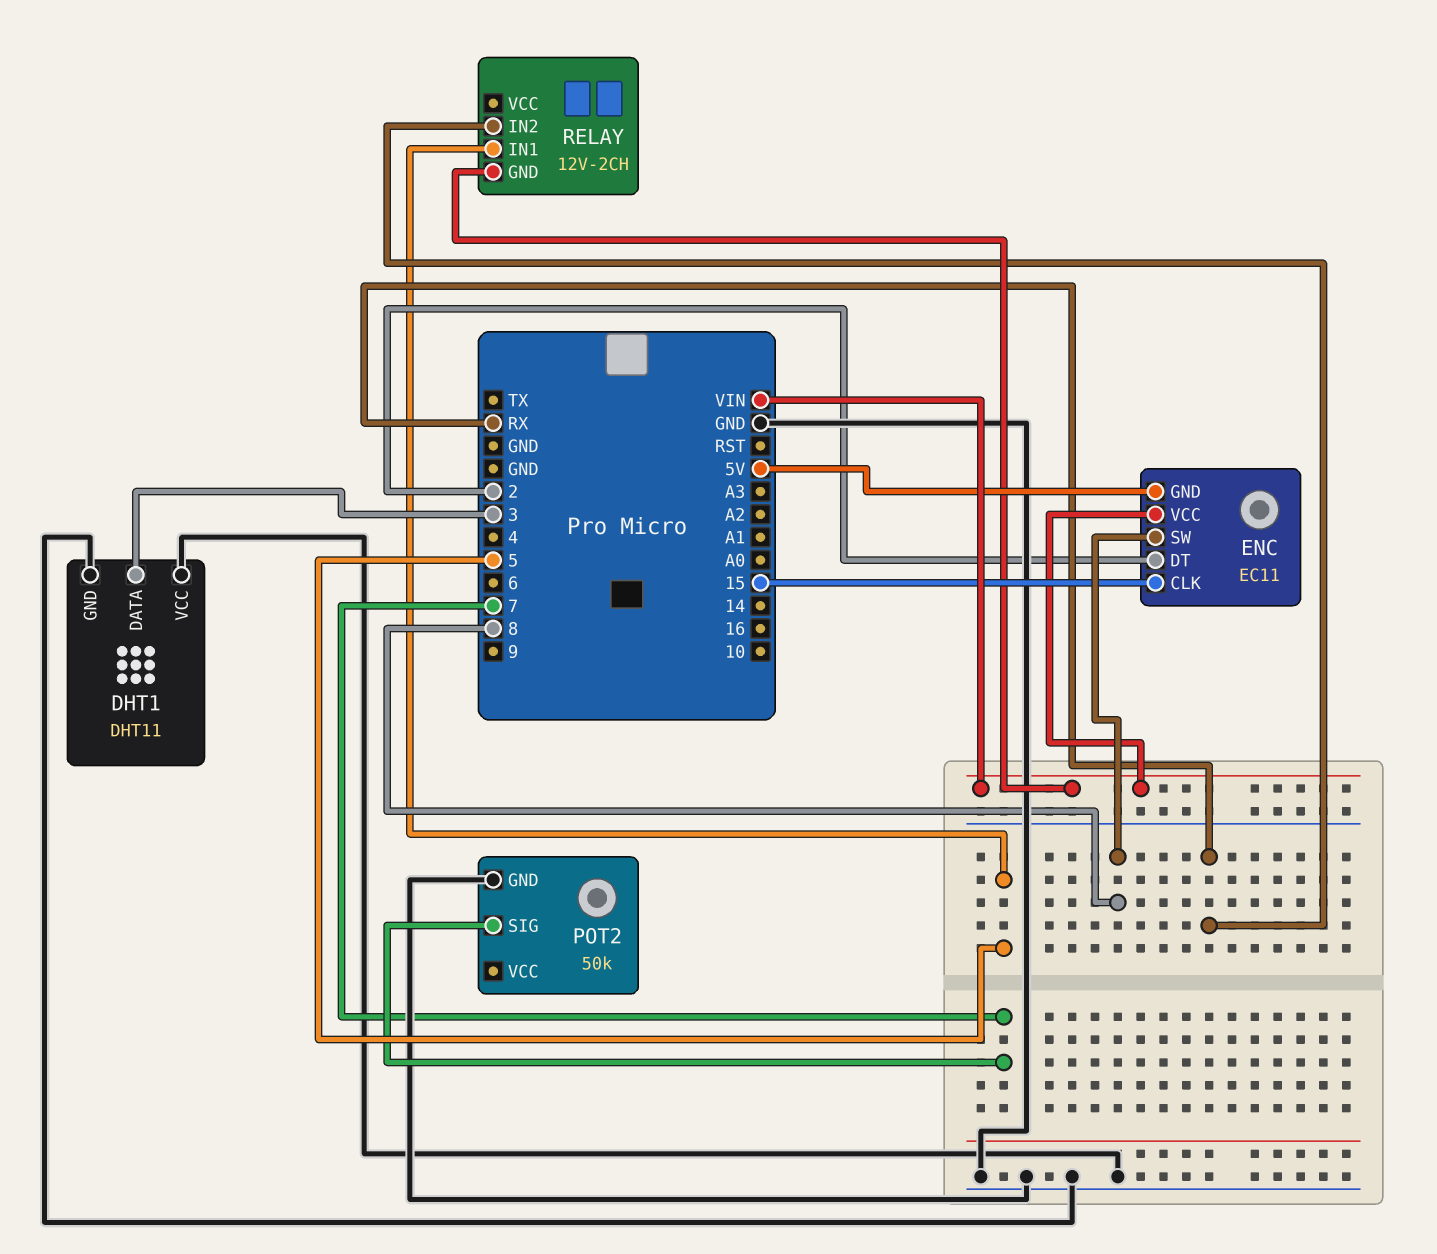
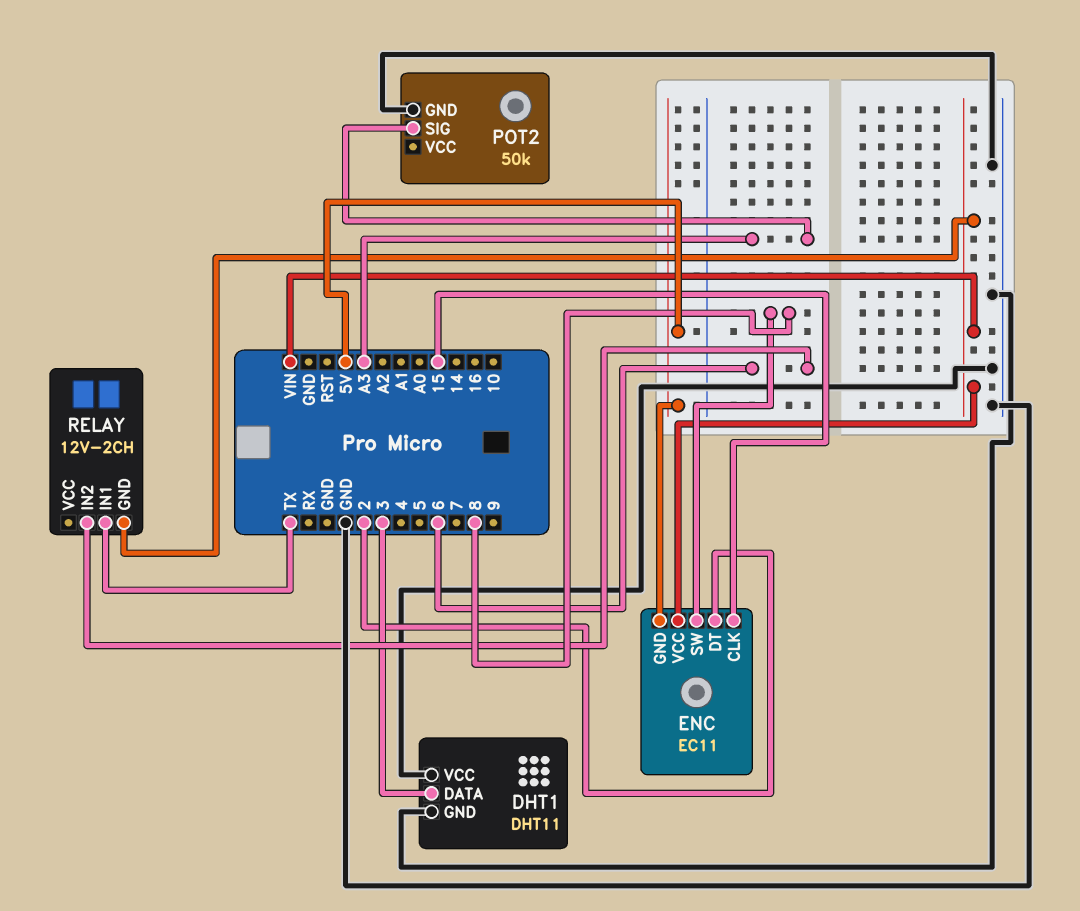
POT2 pin SIG: 7 -> A3
RELAY pin IN1: 5 -> TX
RELAY pin IN2: RX -> 6

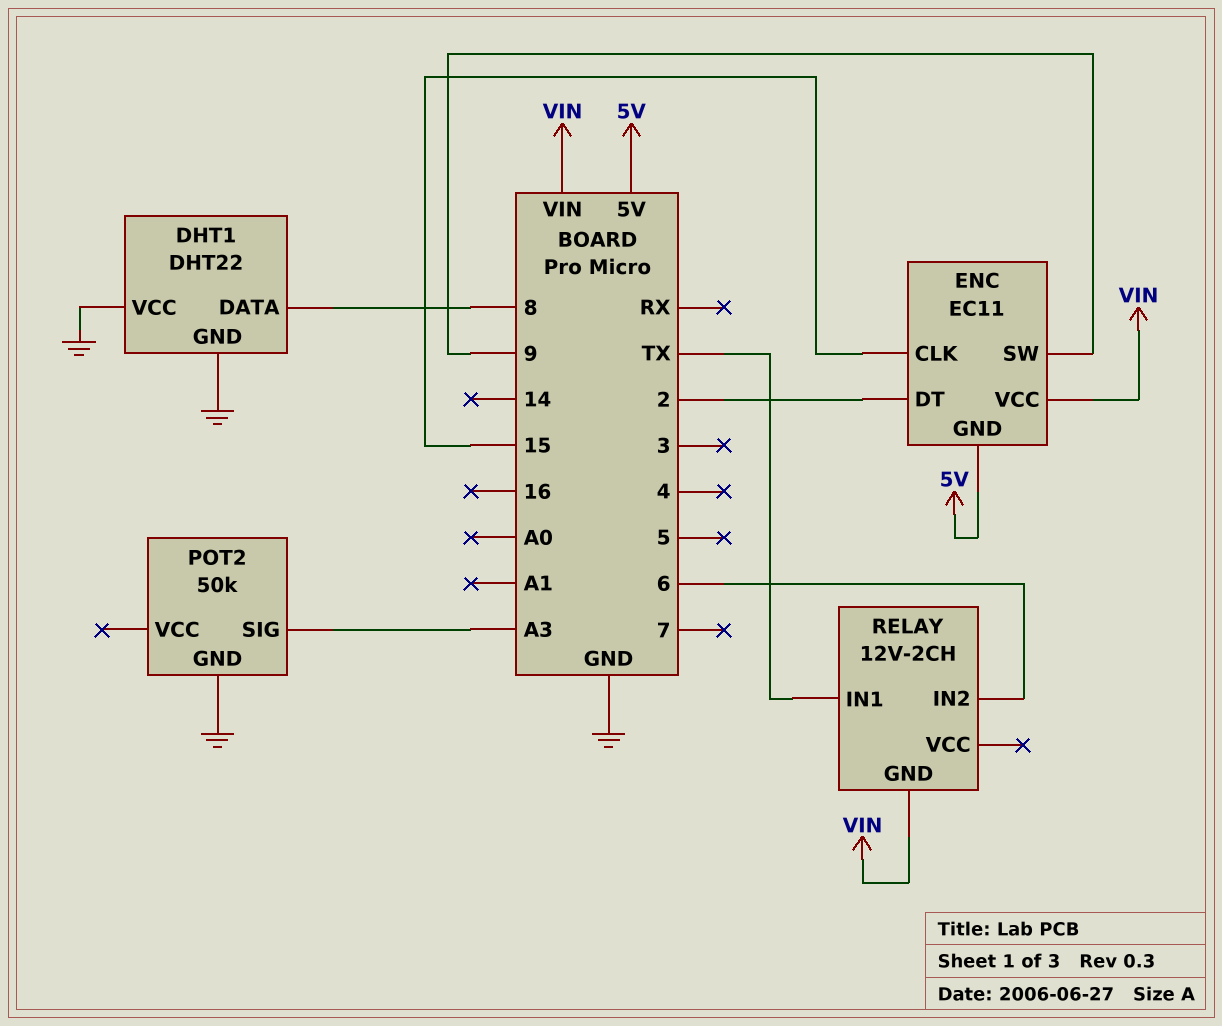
DHT1: DHT11 -> DHT22
DHT1 pin DATA: 3 -> 8
ENC pin SW: 8 -> 9

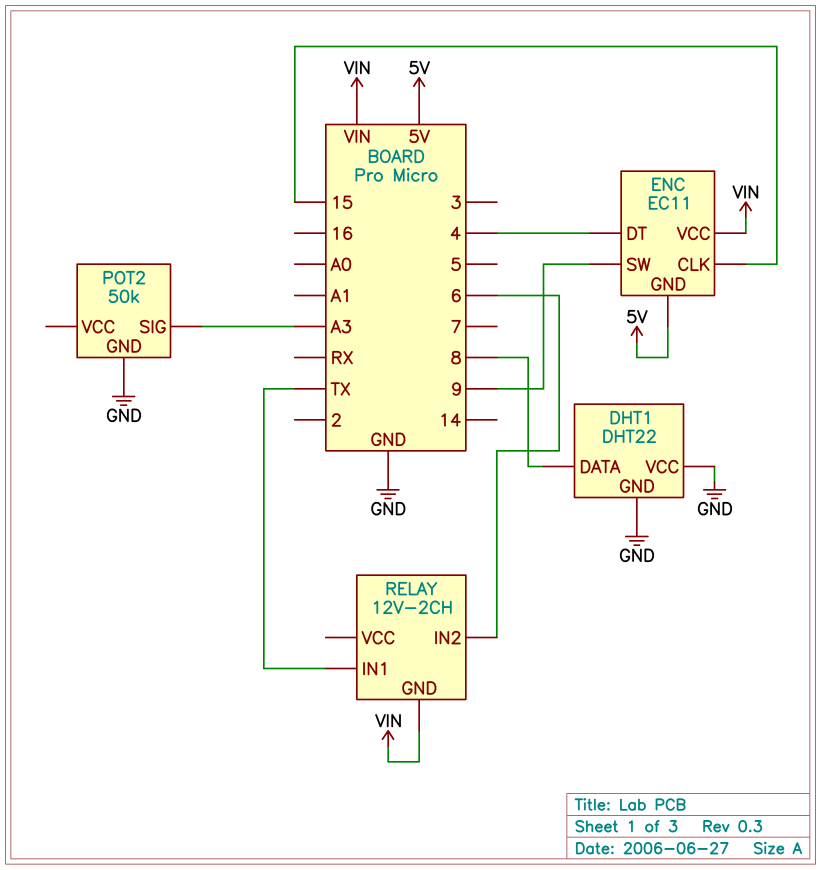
ENC pin DT: 2 -> 4

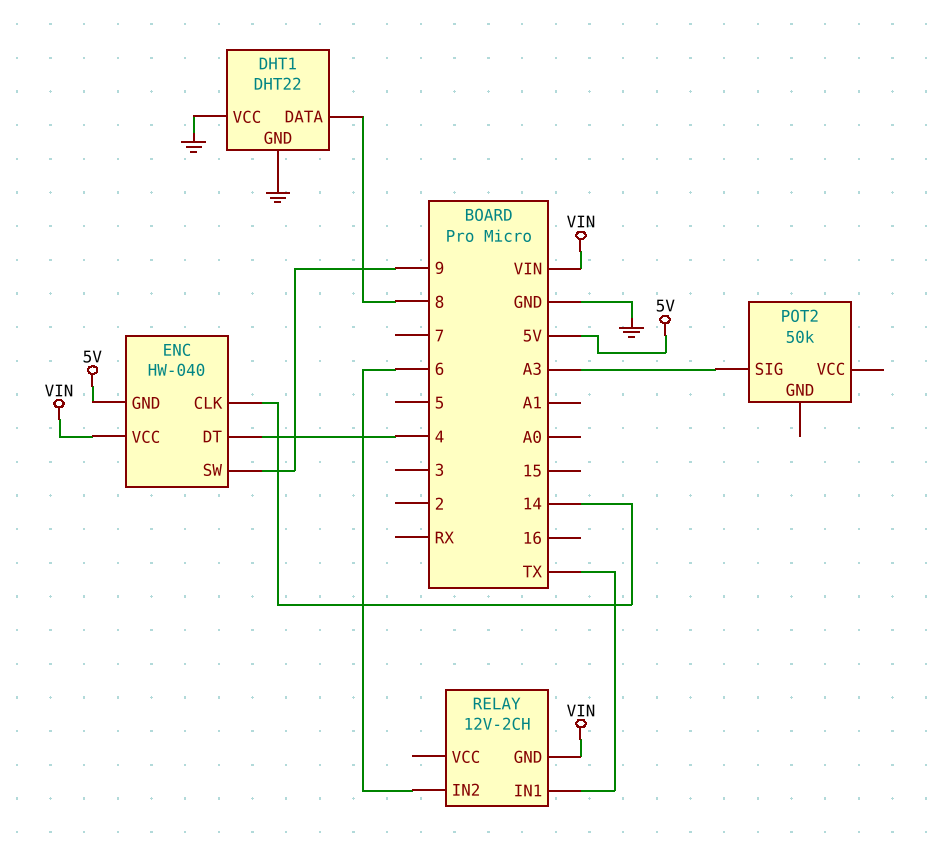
ENC: EC11 -> HW-040
ENC pin CLK: 15 -> 14
POT2 pin GND: GND -> none

